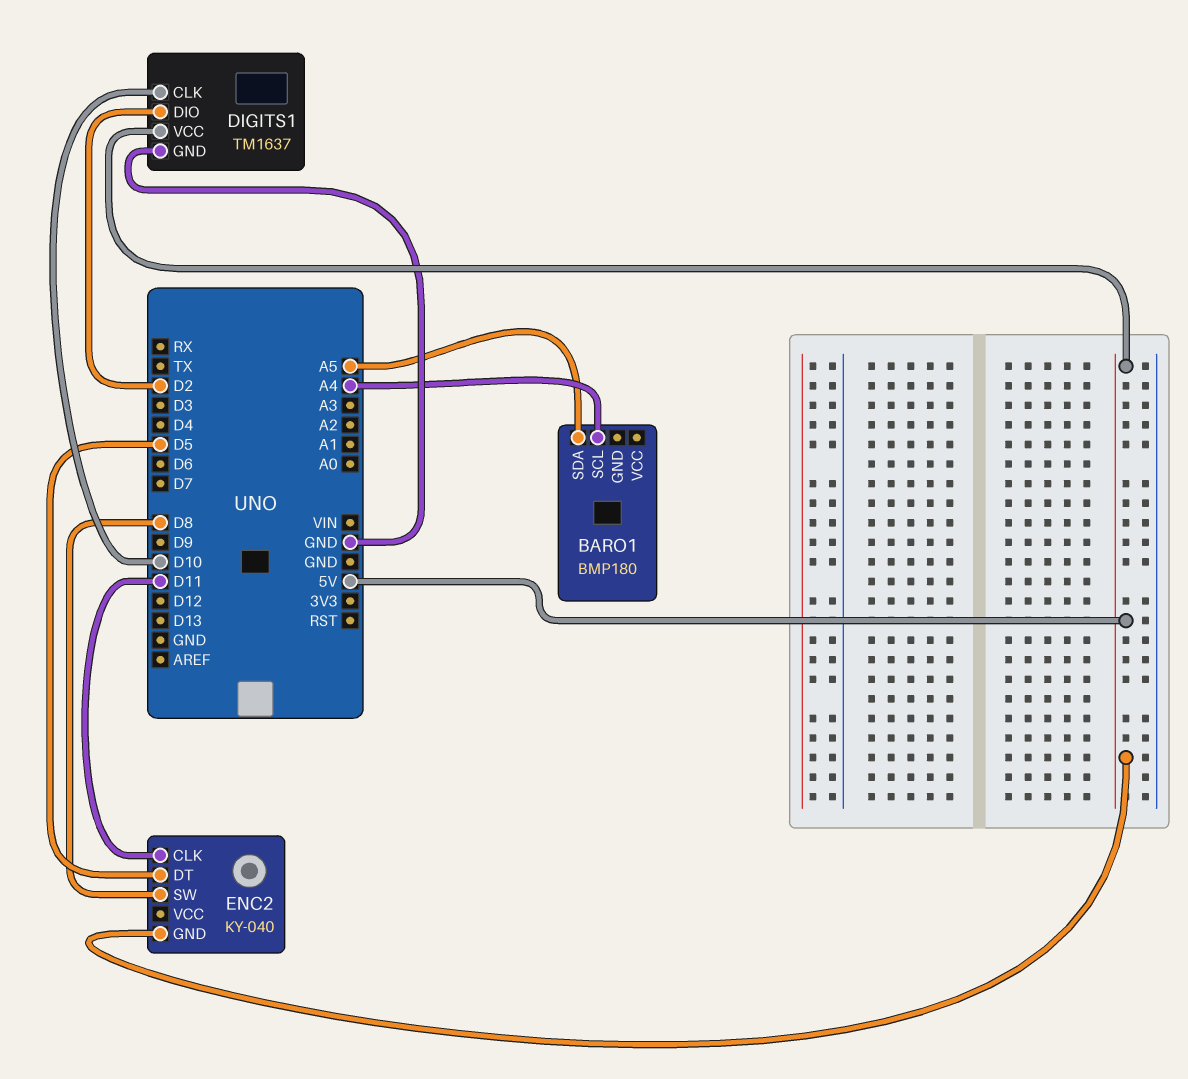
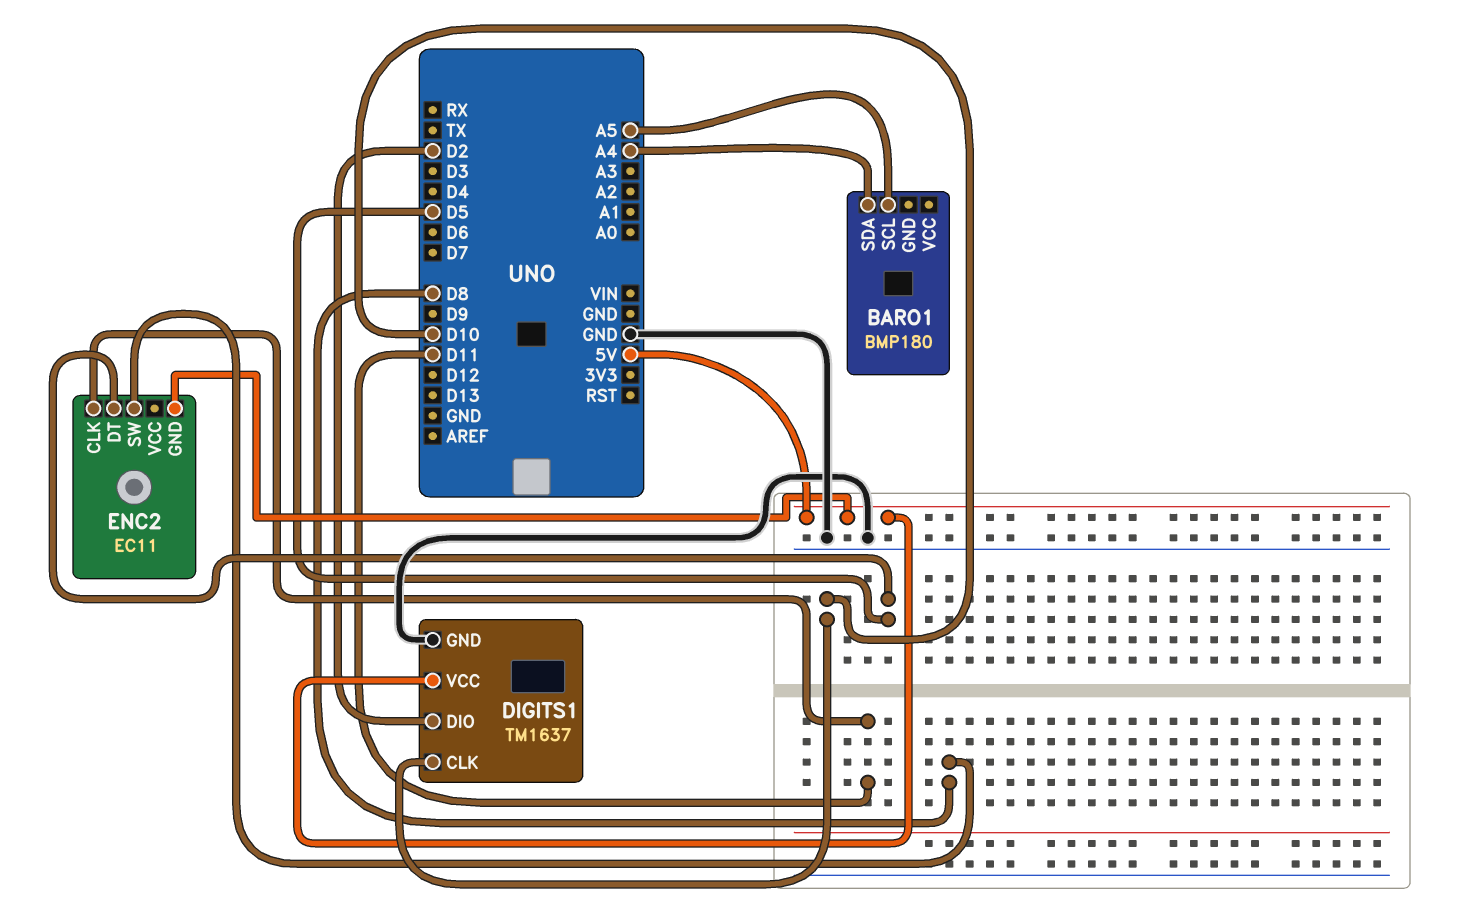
BARO1 pin SCL: A4 -> A5
BARO1 pin SDA: A5 -> A4
ENC2: KY-040 -> EC11

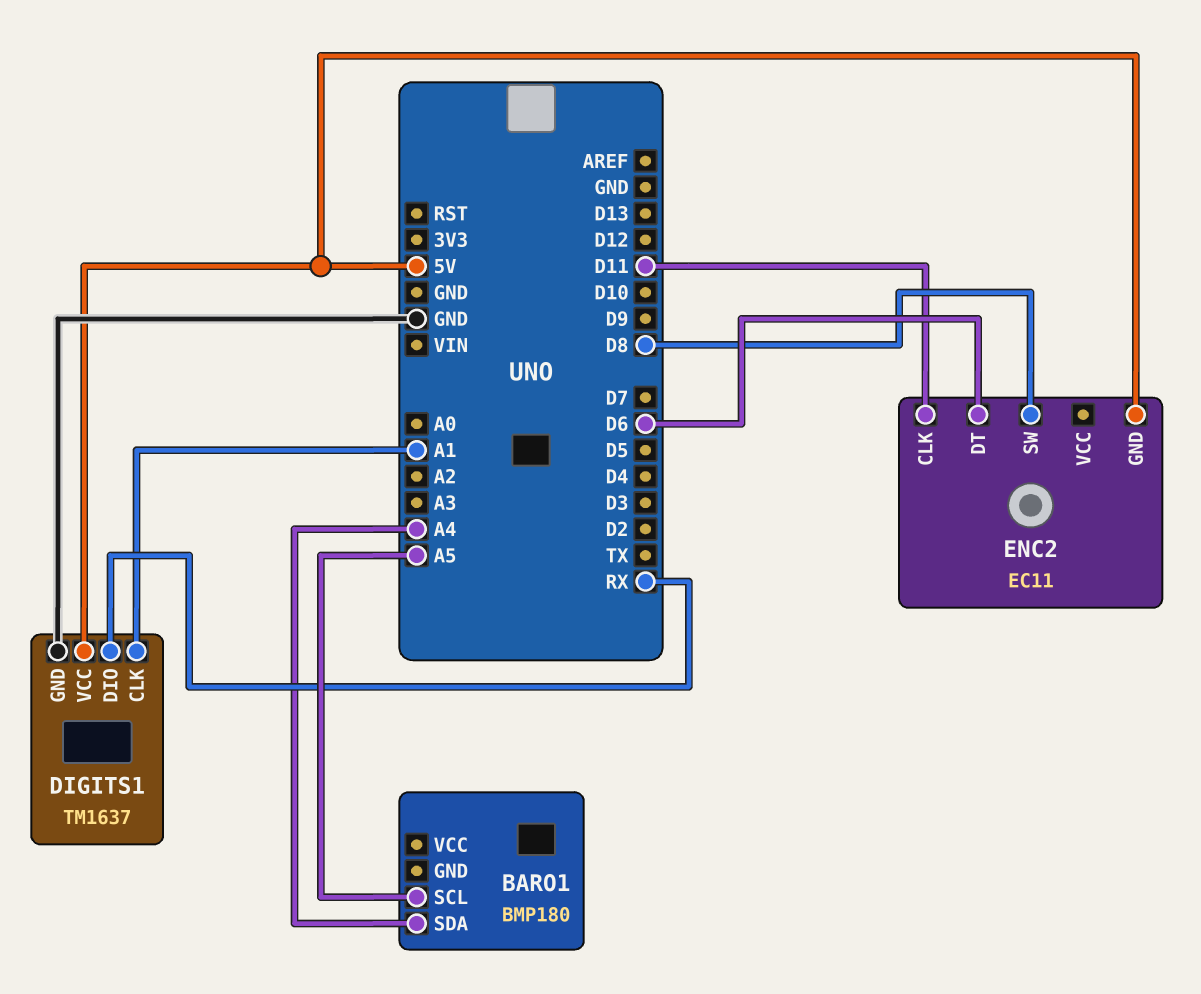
DIGITS1 pin CLK: D10 -> A1
DIGITS1 pin DIO: D2 -> RX
ENC2 pin DT: D5 -> D6

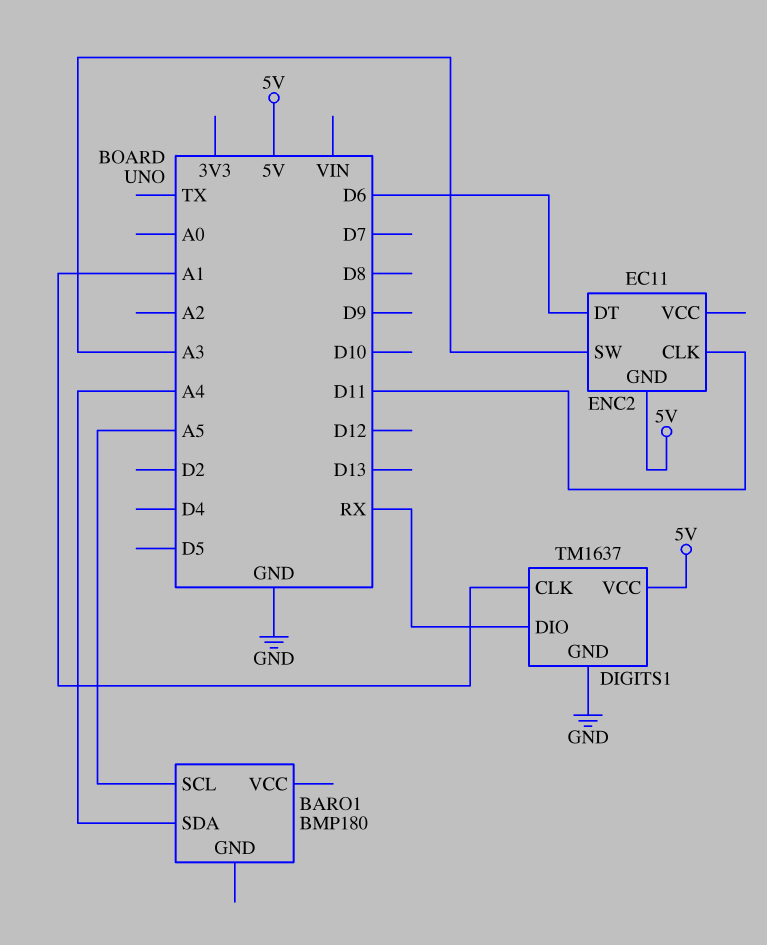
ENC2 pin SW: D8 -> A3

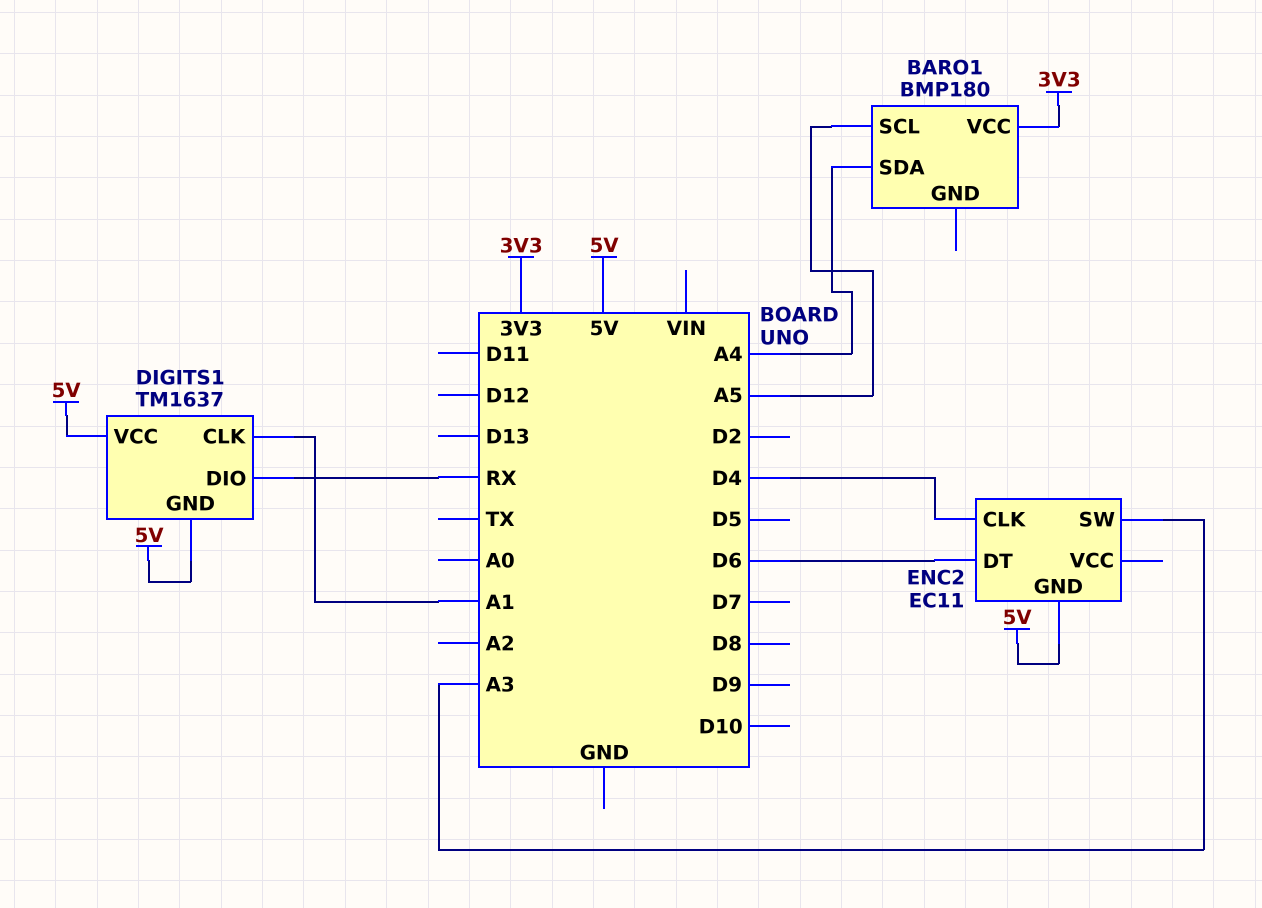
BARO1 pin VCC: none -> 3V3
DIGITS1 pin GND: GND -> 5V
ENC2 pin CLK: D11 -> D4

